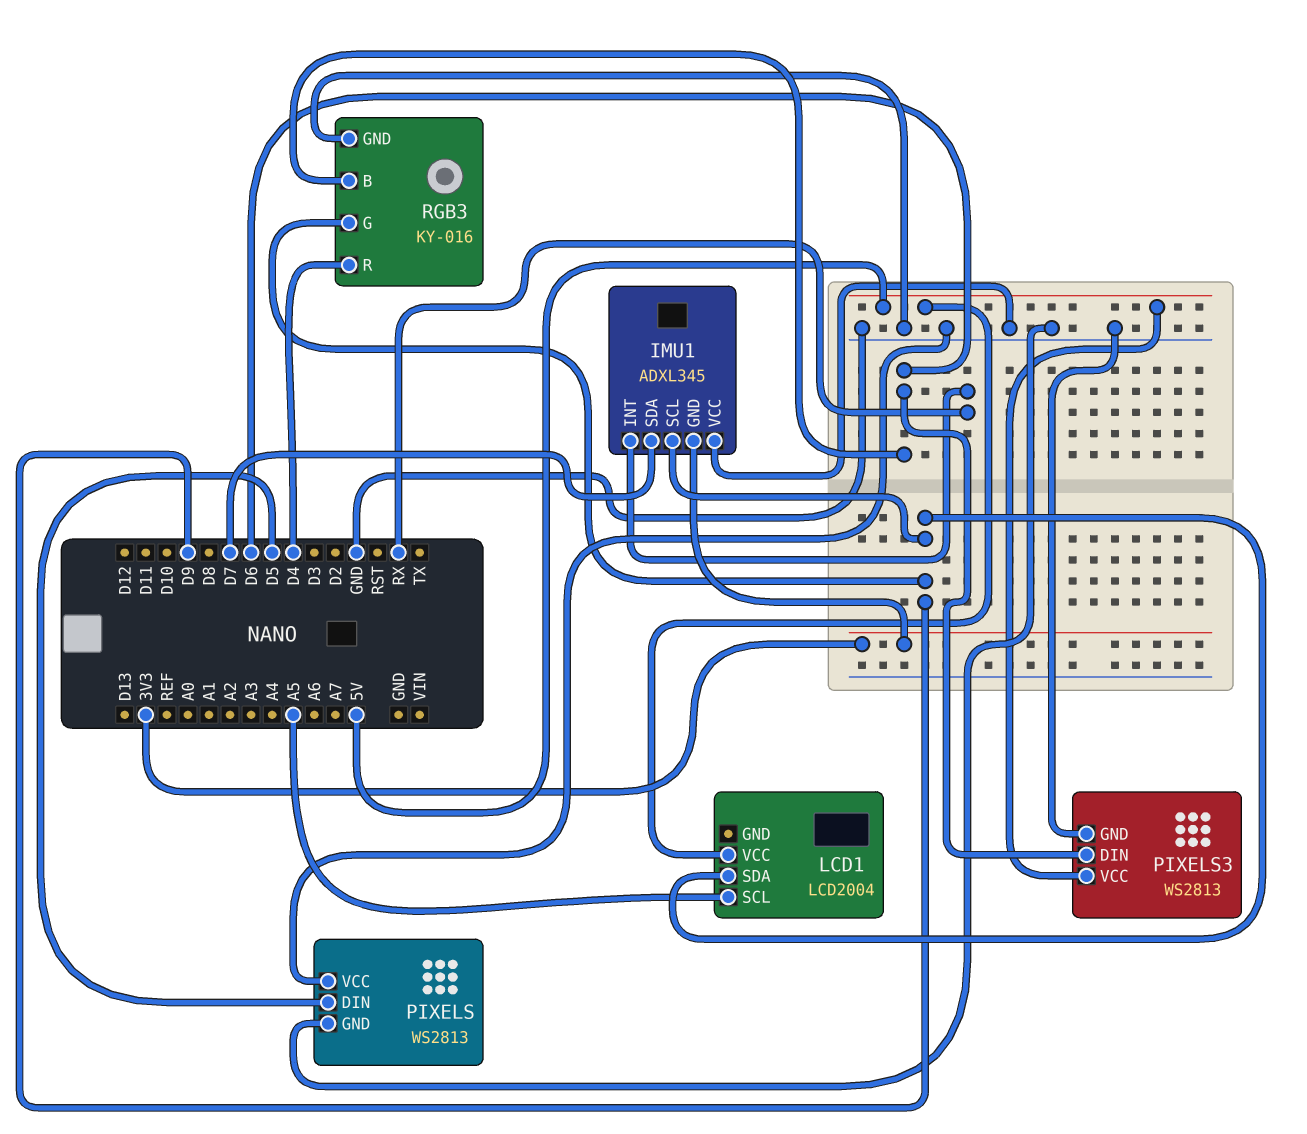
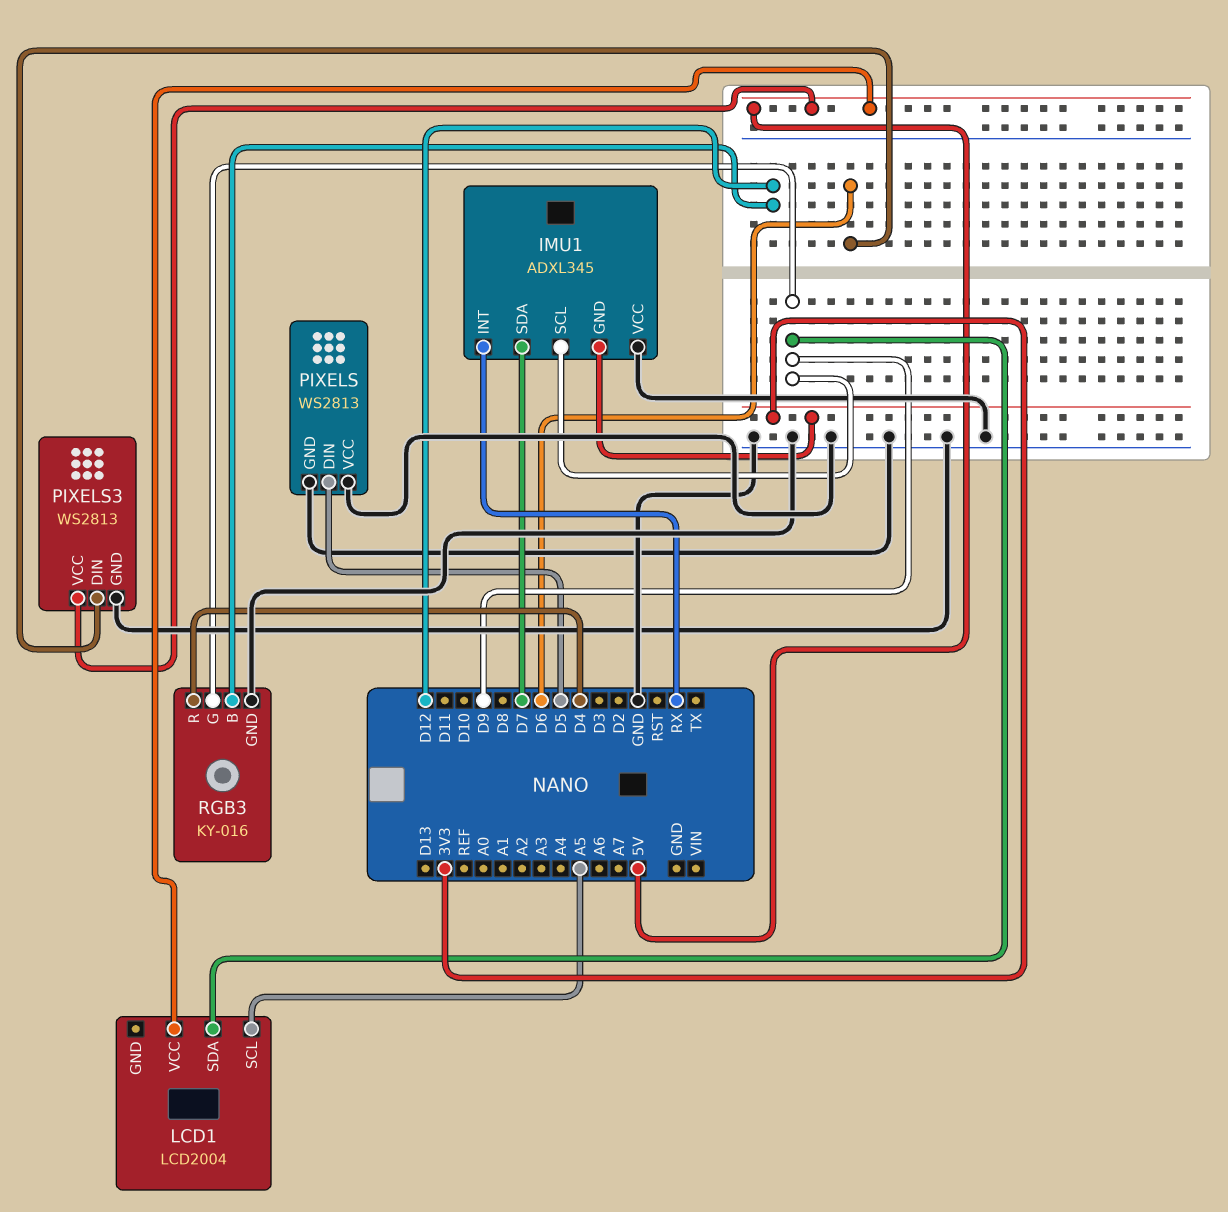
RGB3 pin B: D6 -> D12

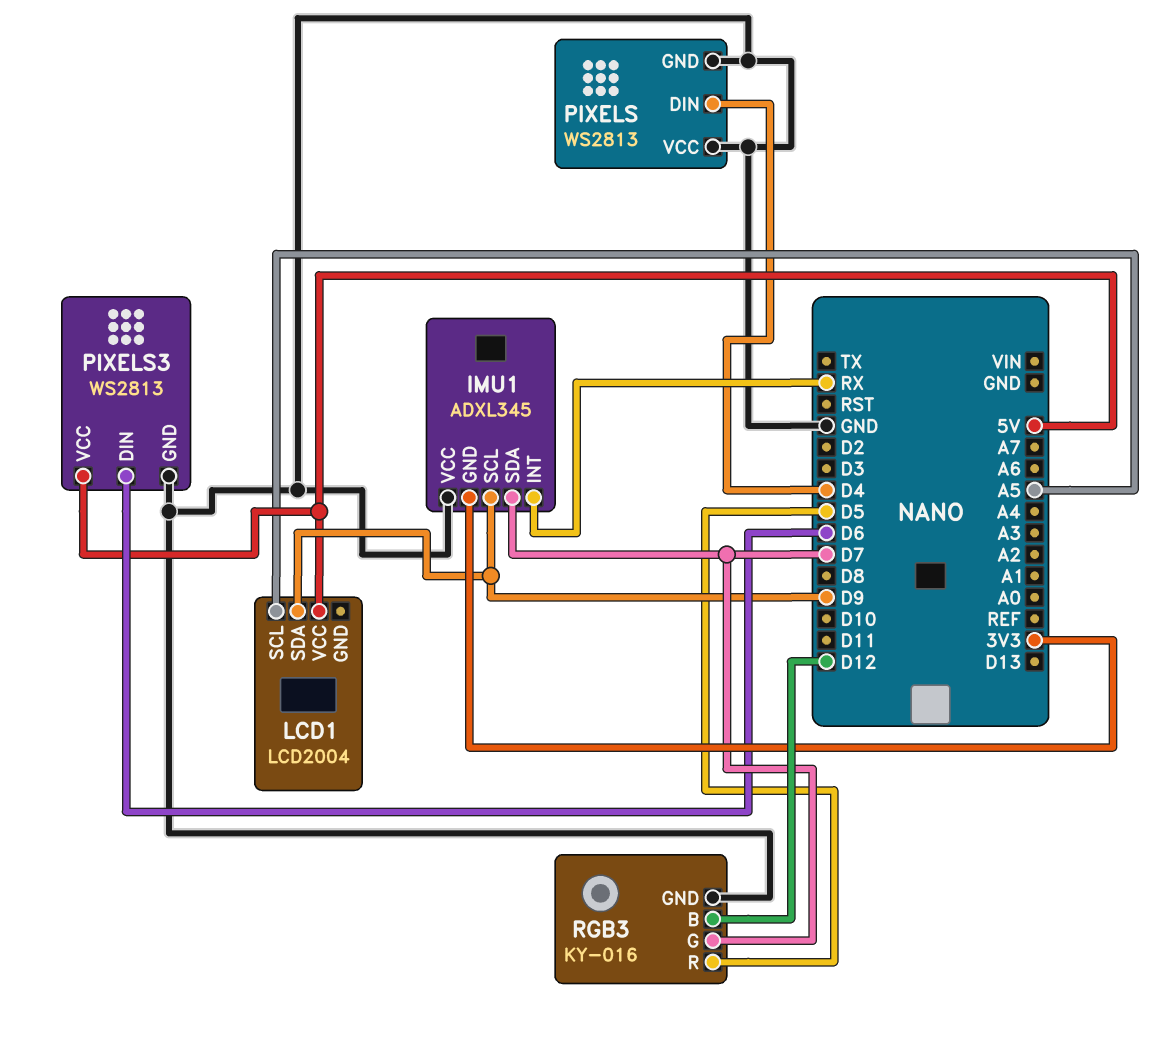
PIXELS pin DIN: D5 -> D4
RGB3 pin G: D9 -> D7
RGB3 pin R: D4 -> D5

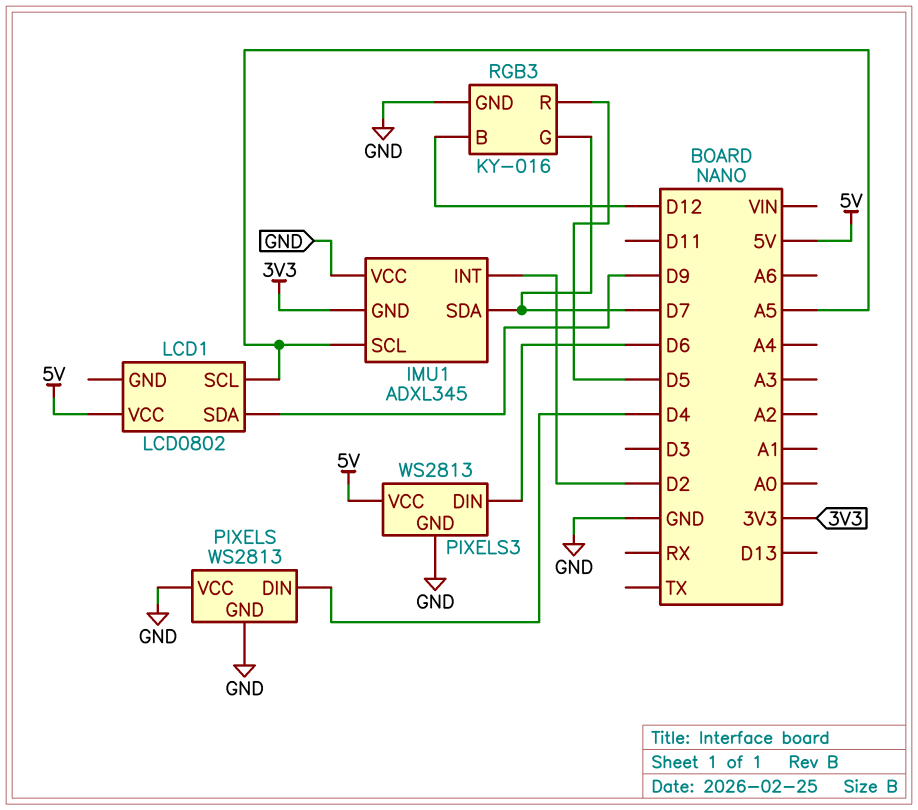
IMU1 pin INT: RX -> D2
IMU1 pin SCL: D9 -> A5
LCD1: LCD2004 -> LCD0802

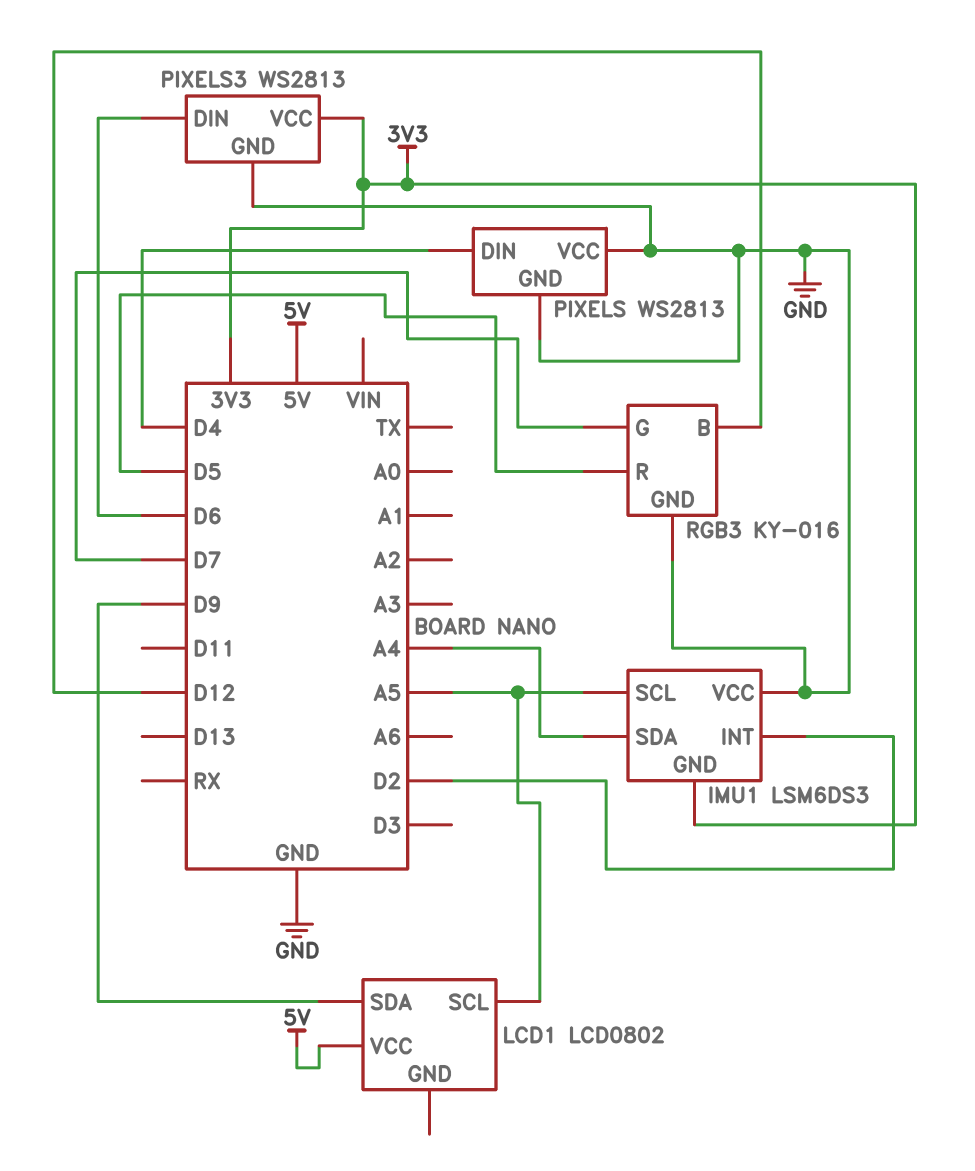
IMU1: ADXL345 -> LSM6DS3
IMU1 pin SDA: D7 -> A4
PIXELS3 pin VCC: 5V -> 3V3

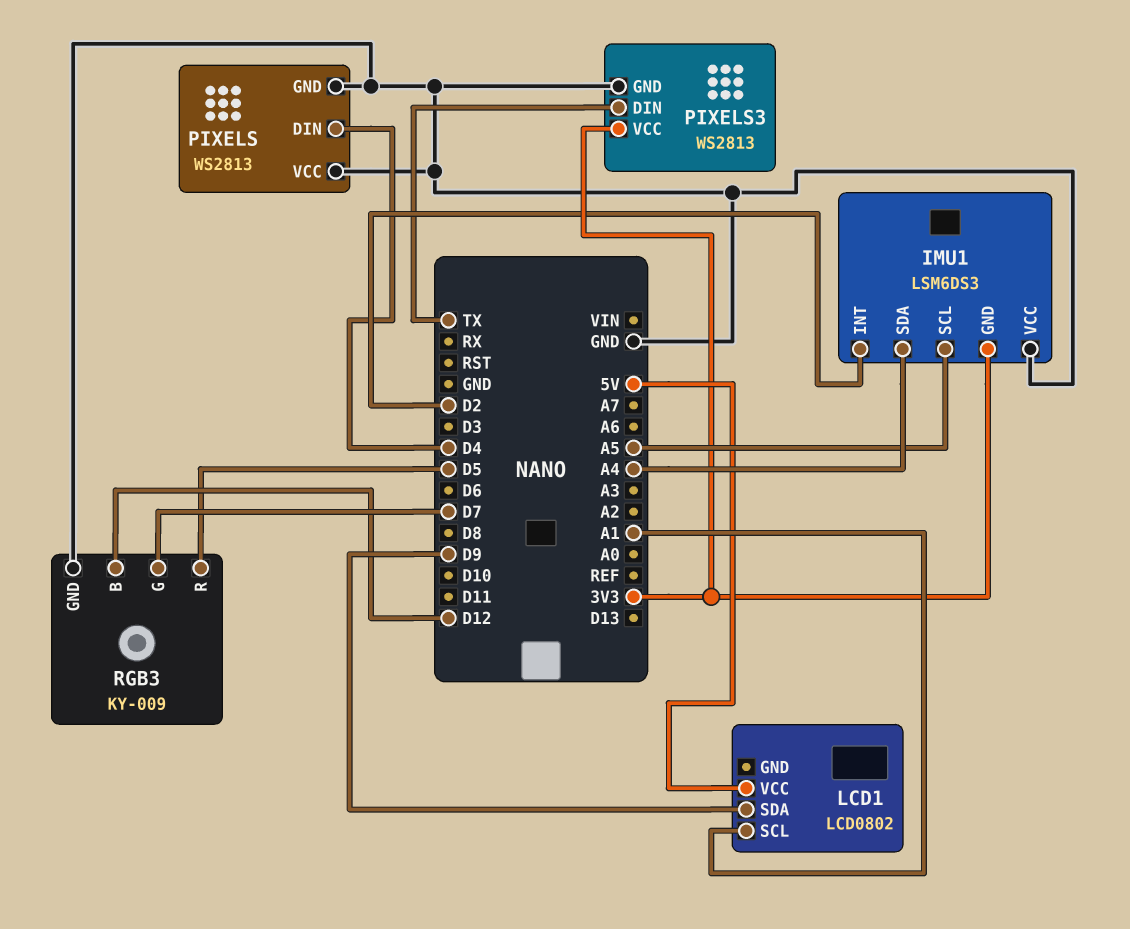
LCD1 pin SCL: A5 -> A1
PIXELS3 pin DIN: D6 -> TX
RGB3: KY-016 -> KY-009

